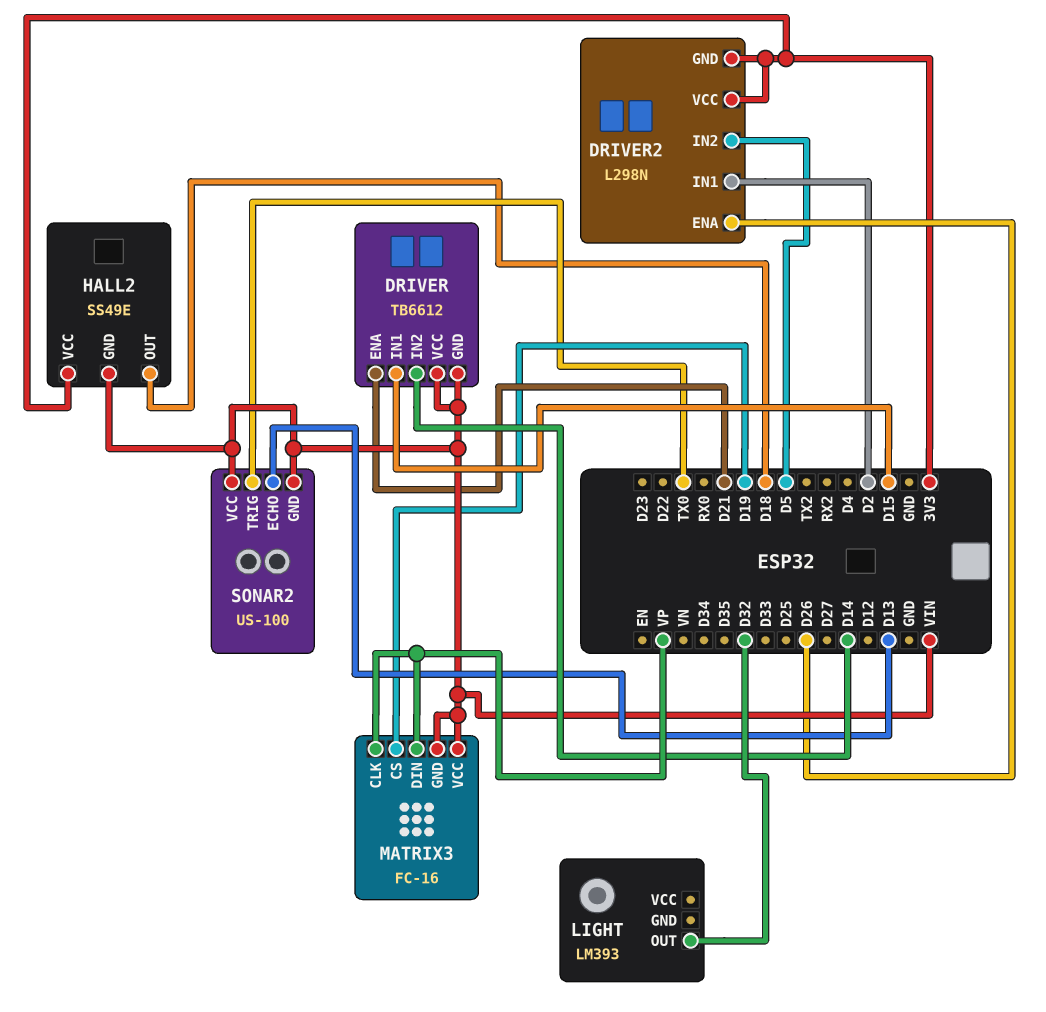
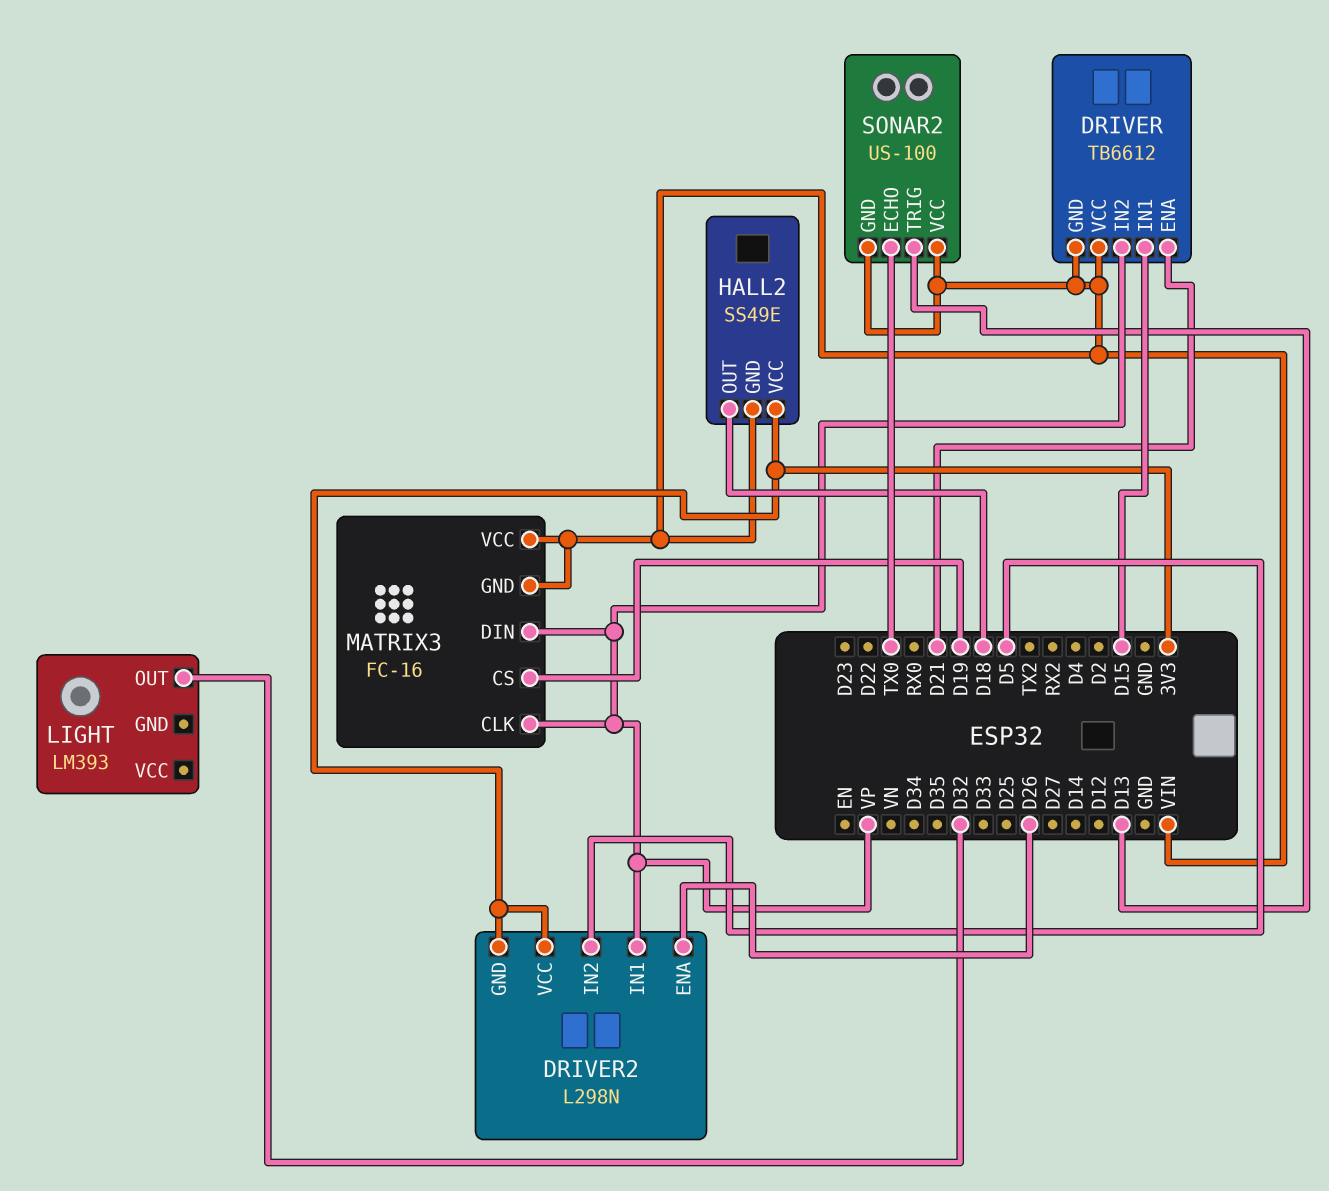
DRIVER pin IN2: D14 -> VP
DRIVER2 pin IN1: D2 -> VP
SONAR2 pin ECHO: D13 -> TX0
SONAR2 pin TRIG: TX0 -> D13

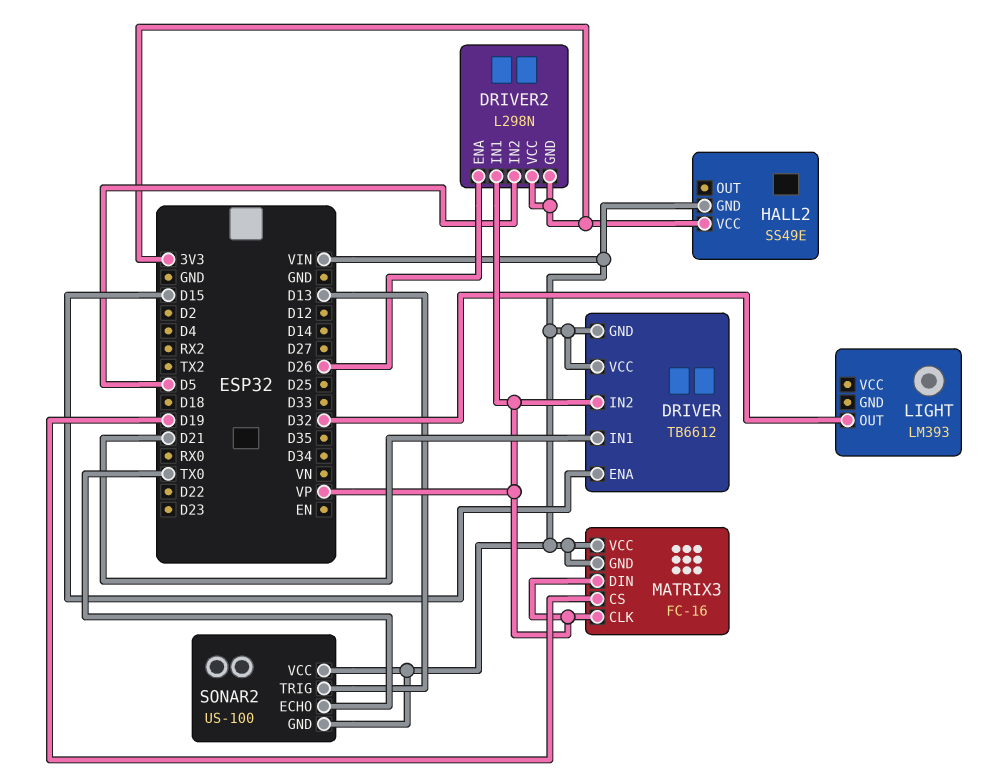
DRIVER pin ENA: D21 -> D15
DRIVER pin IN1: D15 -> D21
HALL2 pin OUT: D18 -> none

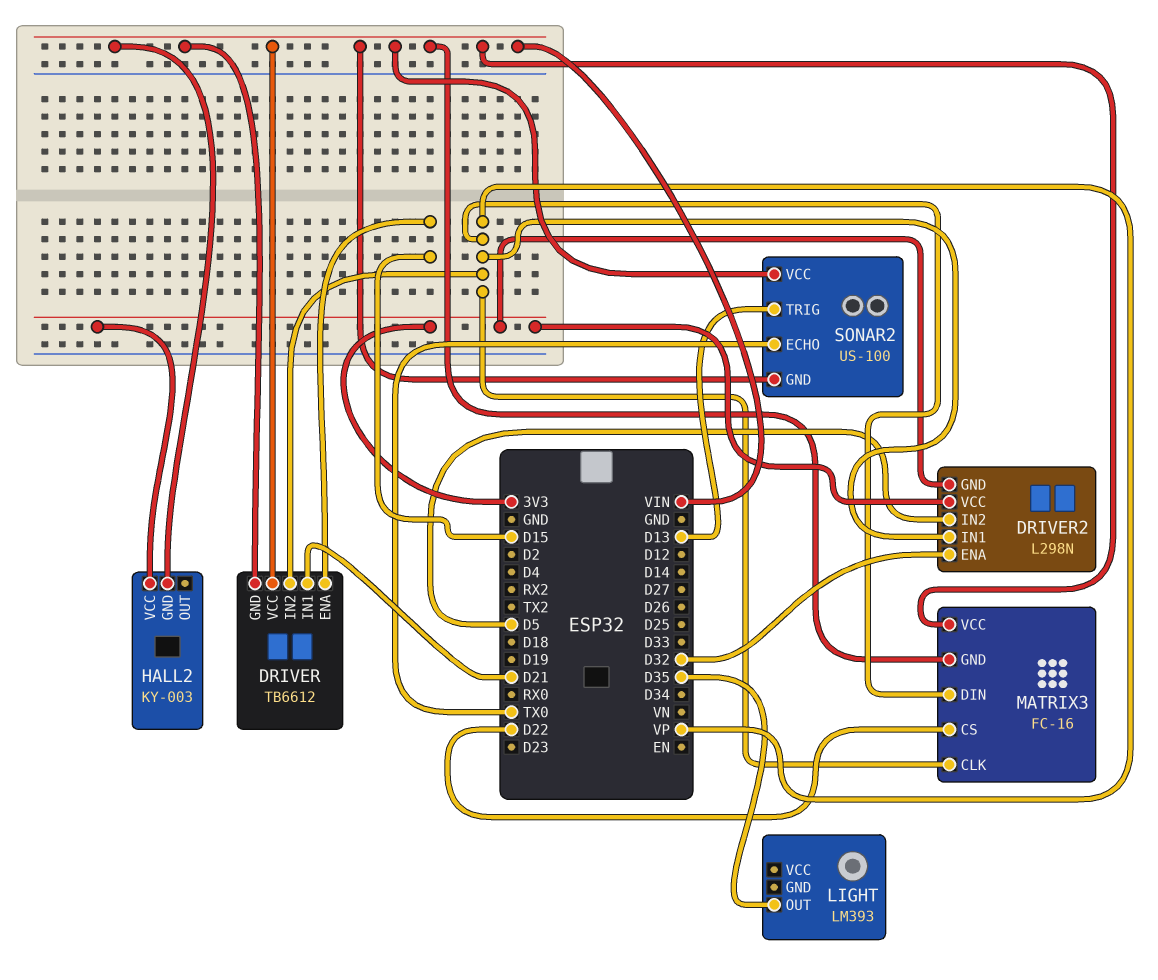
DRIVER2 pin ENA: D26 -> D32
HALL2: SS49E -> KY-003
LIGHT pin OUT: D32 -> D35
MATRIX3 pin CS: D19 -> D22

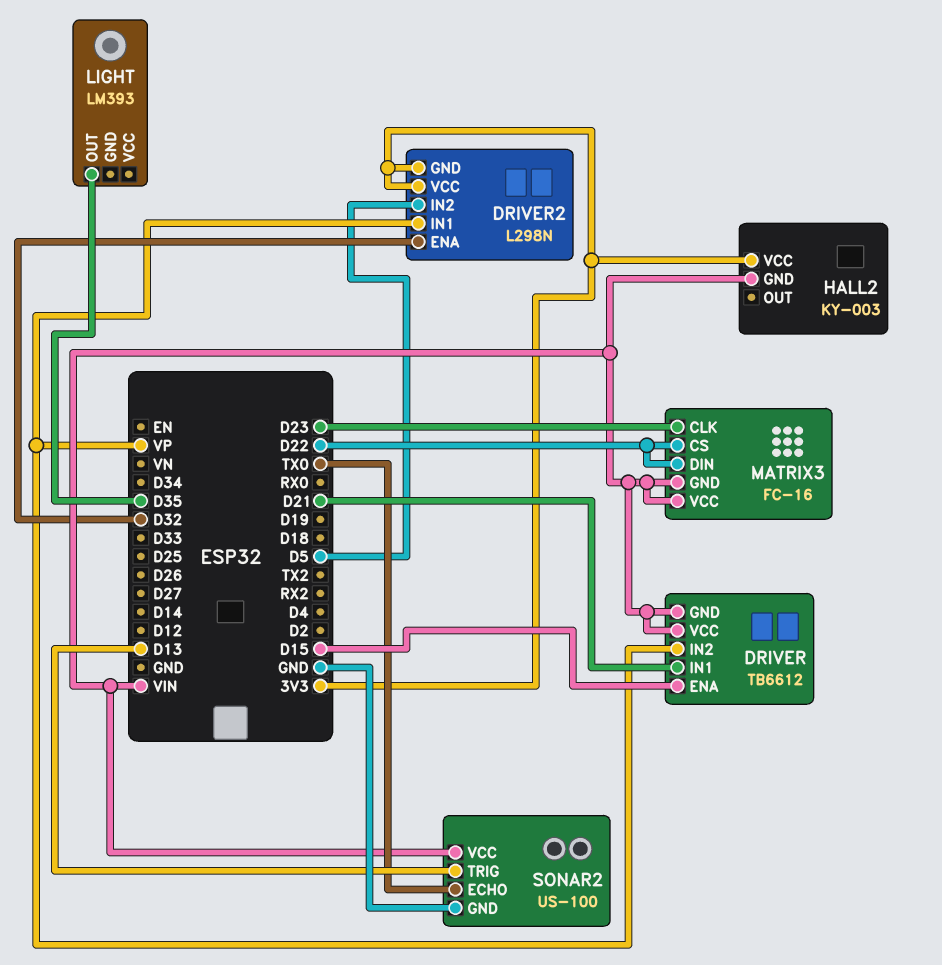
MATRIX3 pin CLK: VP -> D23
MATRIX3 pin DIN: VP -> D22
SONAR2 pin GND: VIN -> GND

